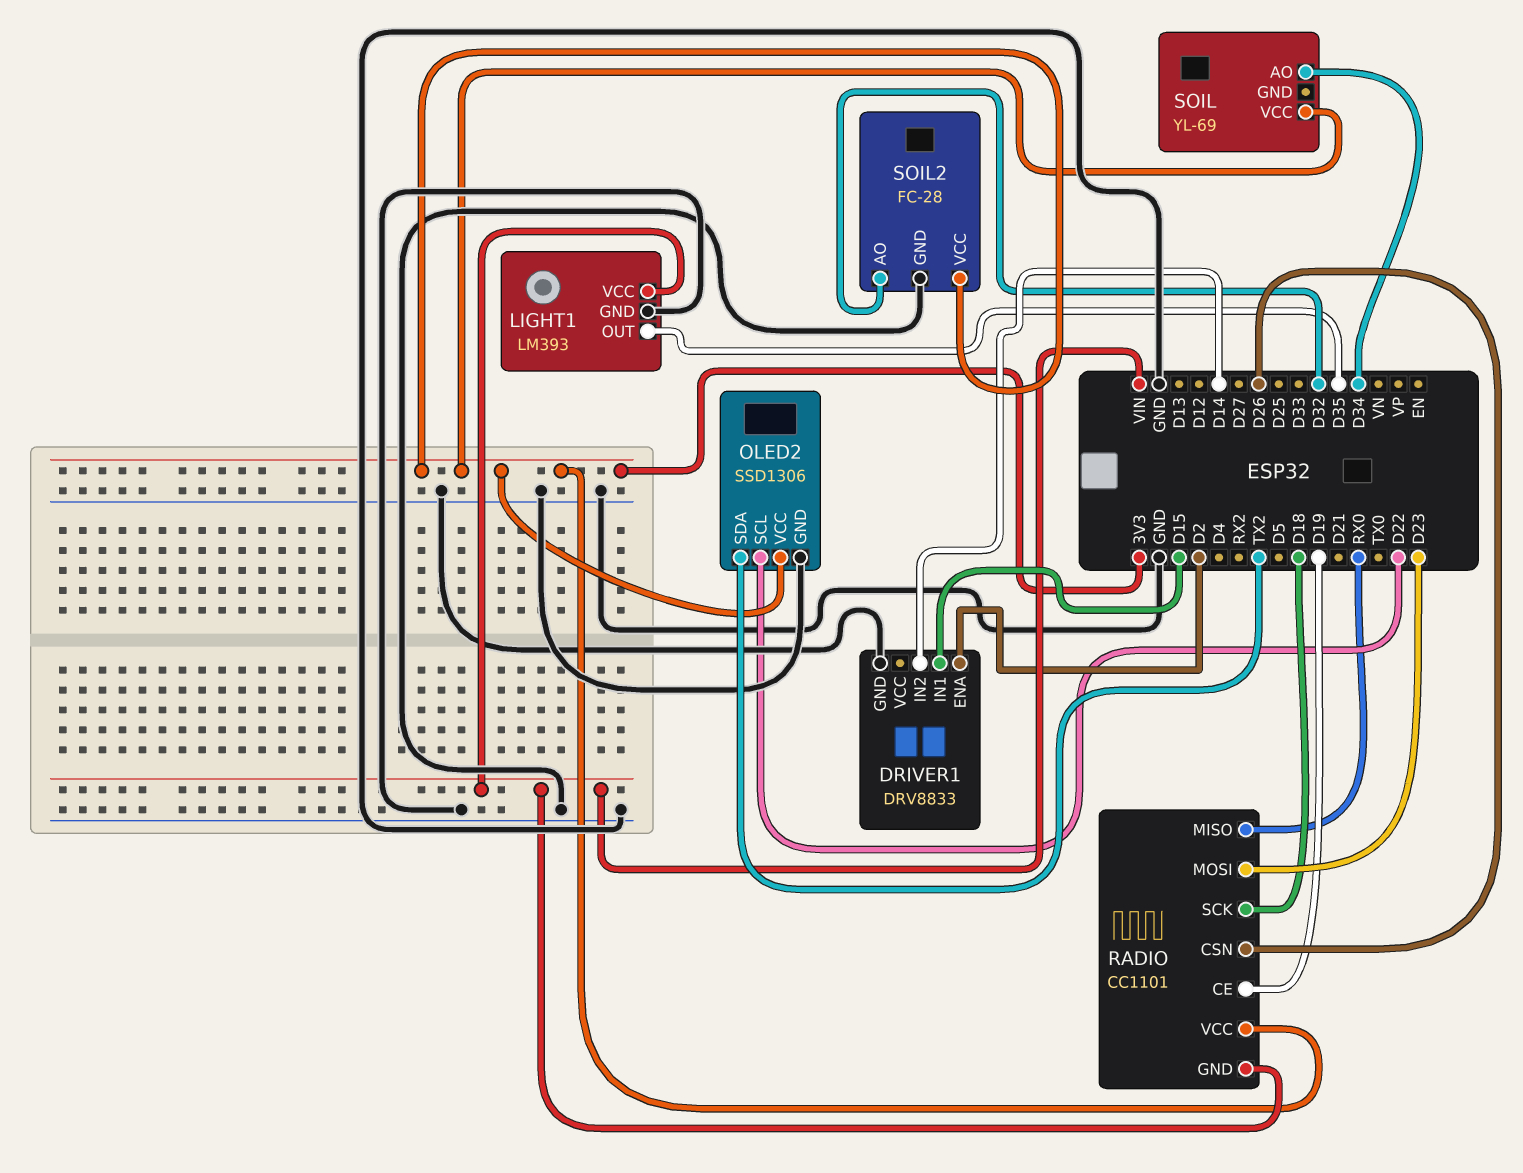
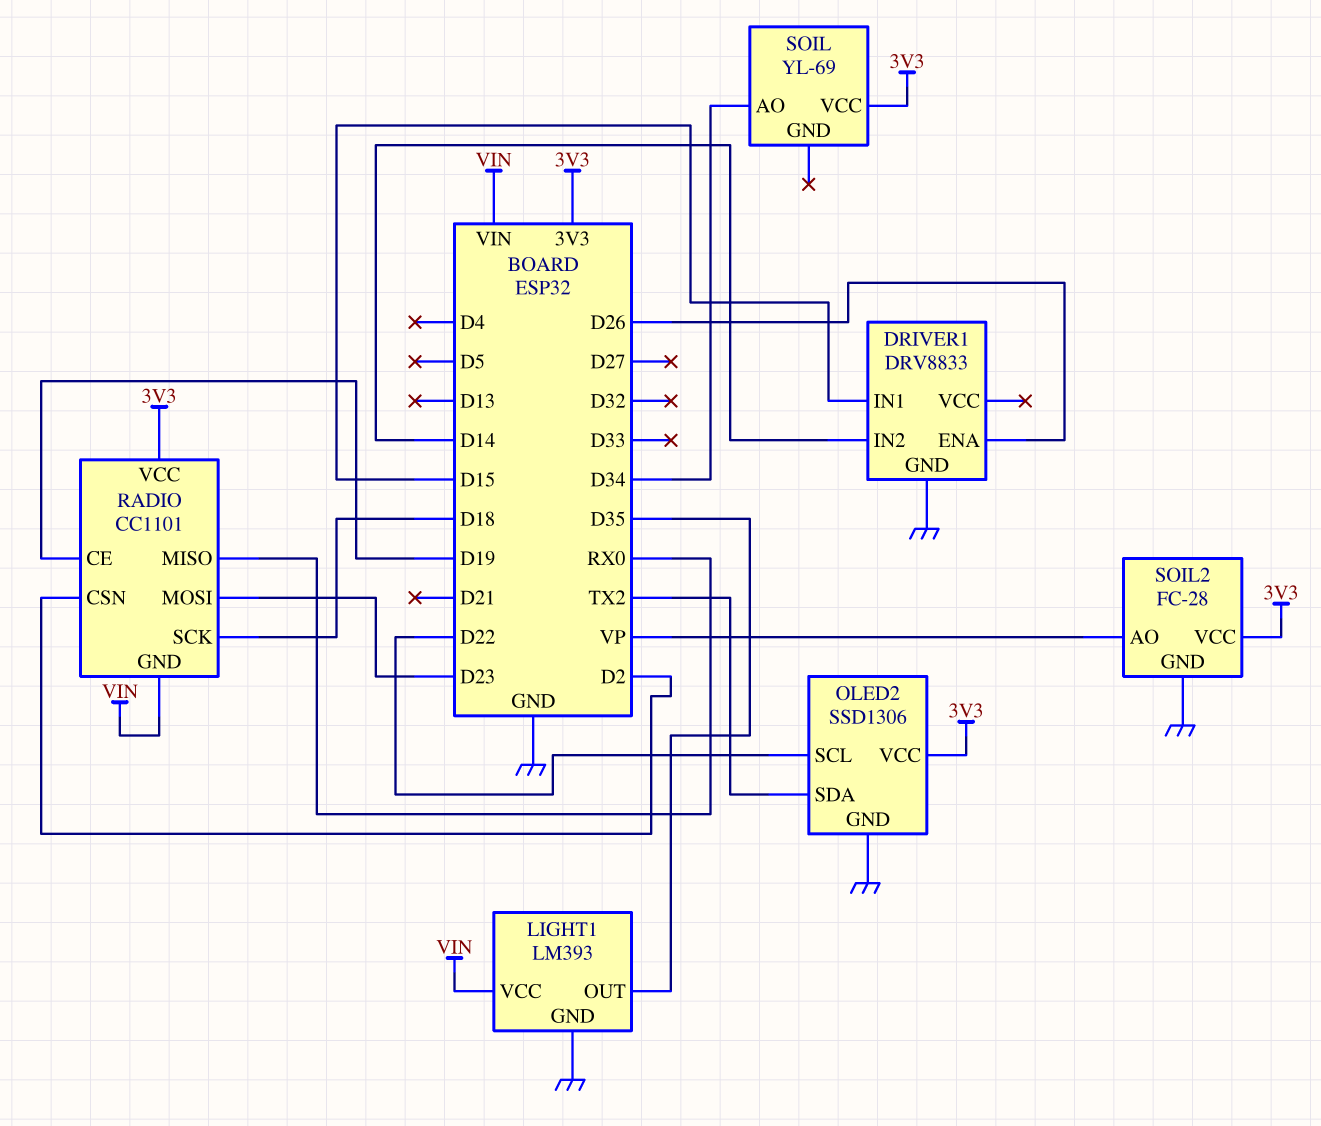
DRIVER1 pin ENA: D2 -> D26
RADIO pin CSN: D26 -> D2
SOIL2 pin AO: D32 -> VP

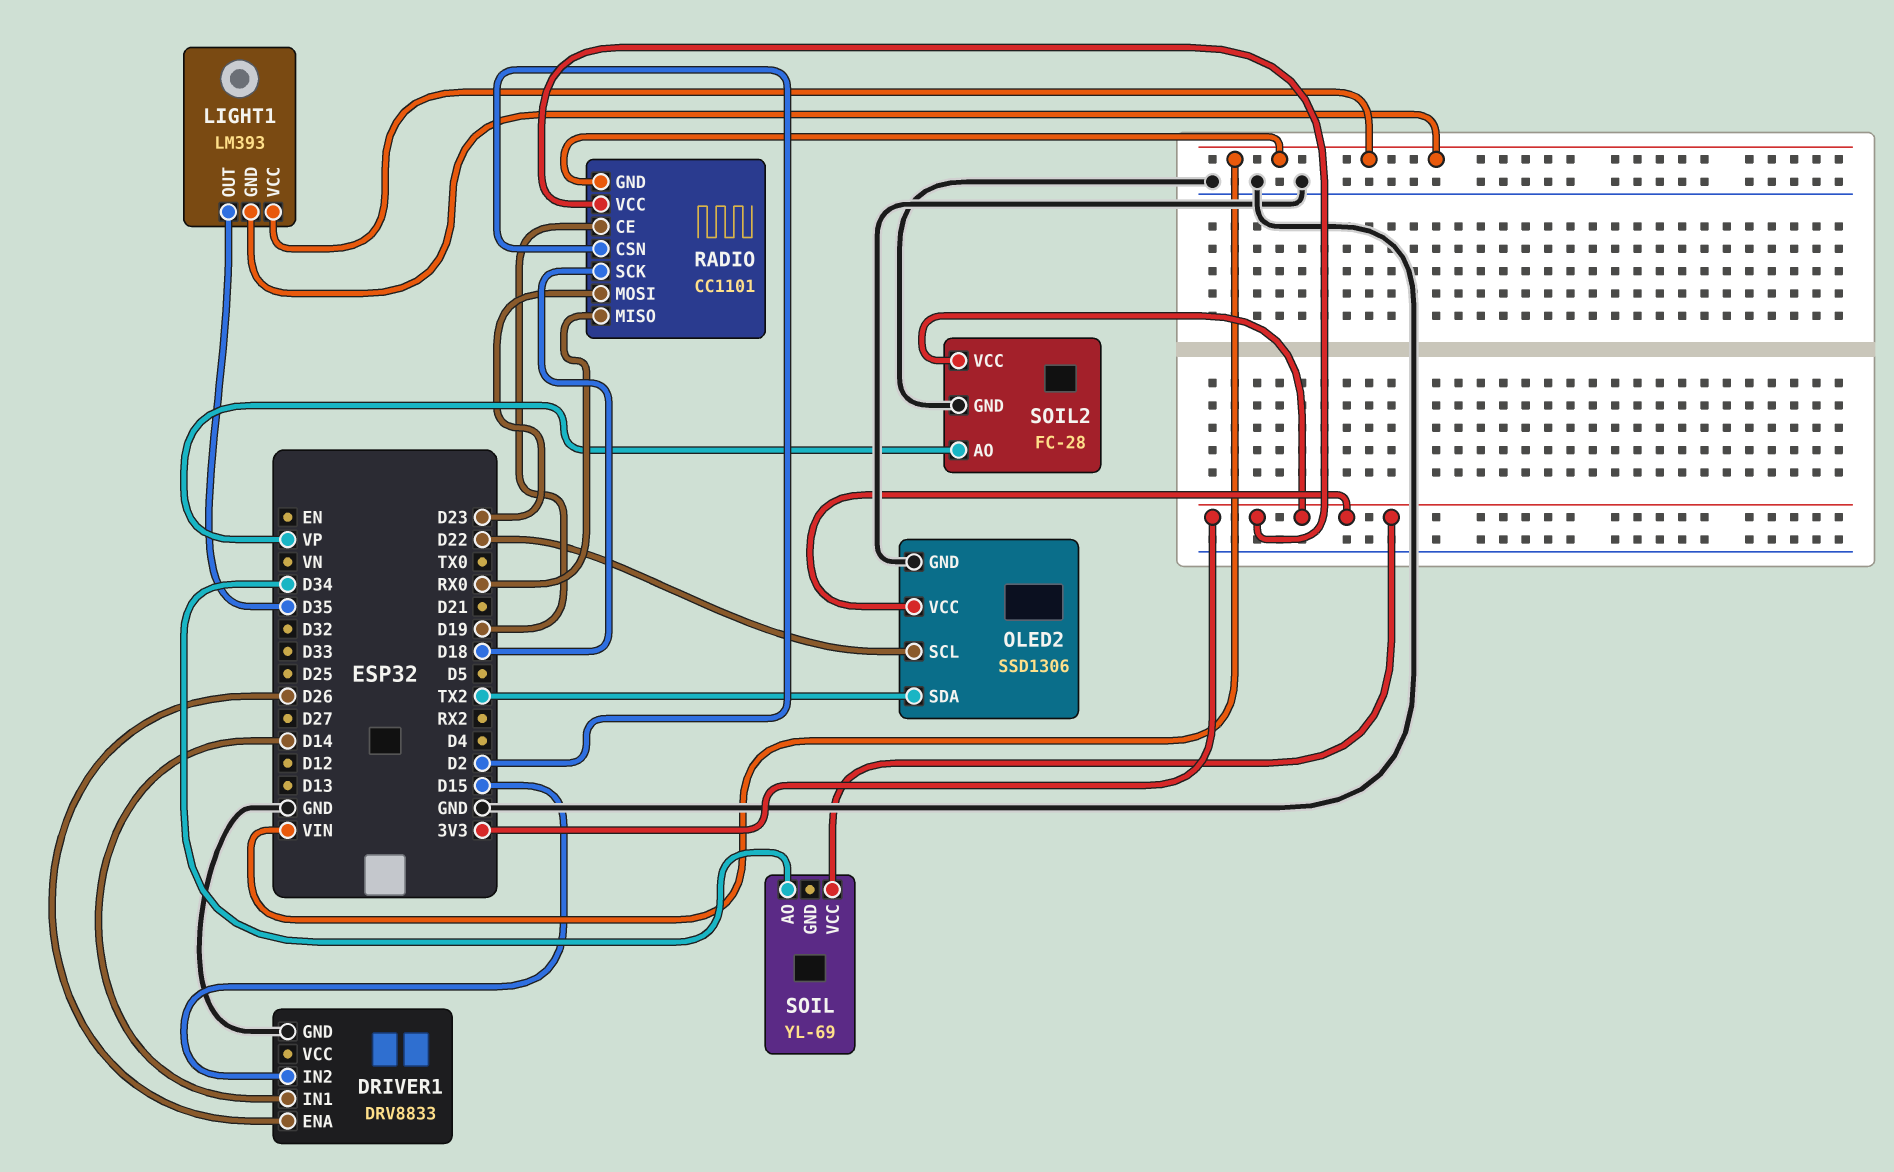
DRIVER1 pin IN1: D15 -> D14
DRIVER1 pin IN2: D14 -> D15
LIGHT1 pin GND: GND -> VIN

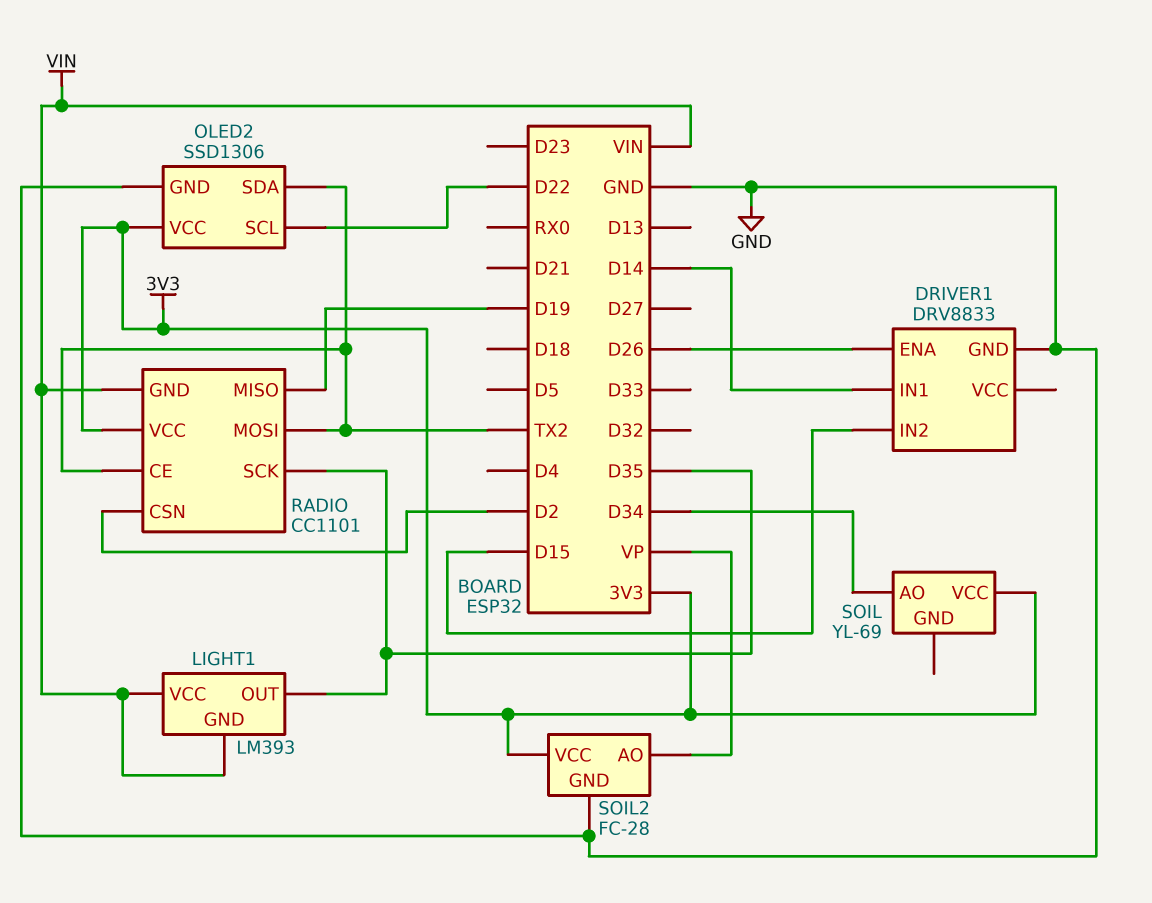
RADIO pin CE: D19 -> TX2
RADIO pin MISO: RX0 -> D19
RADIO pin MOSI: D23 -> TX2
RADIO pin SCK: D18 -> D35

